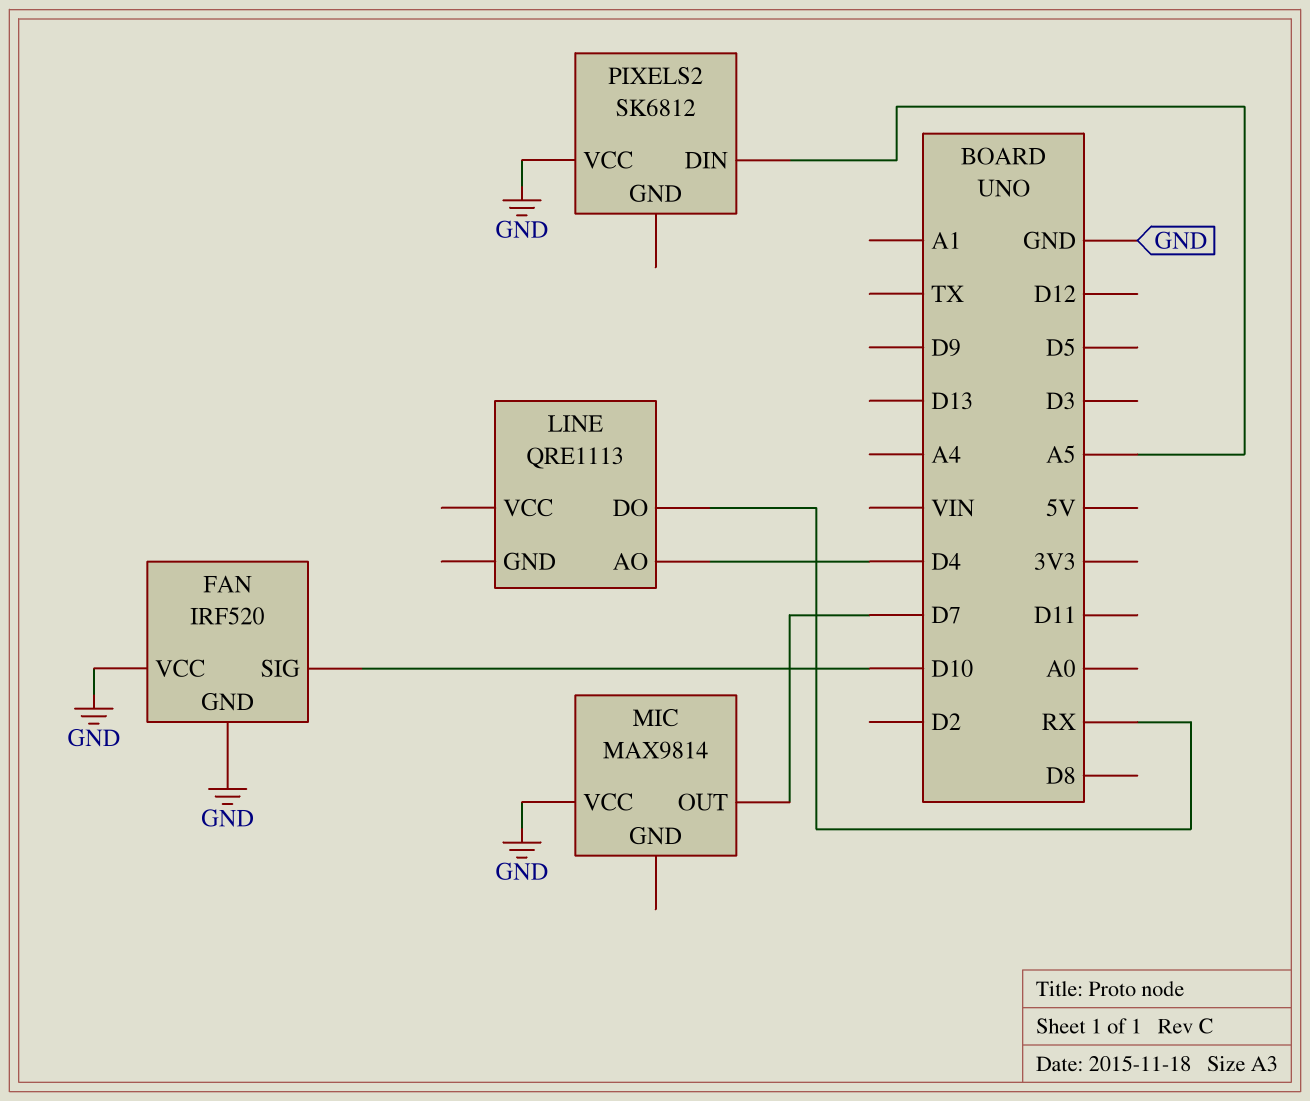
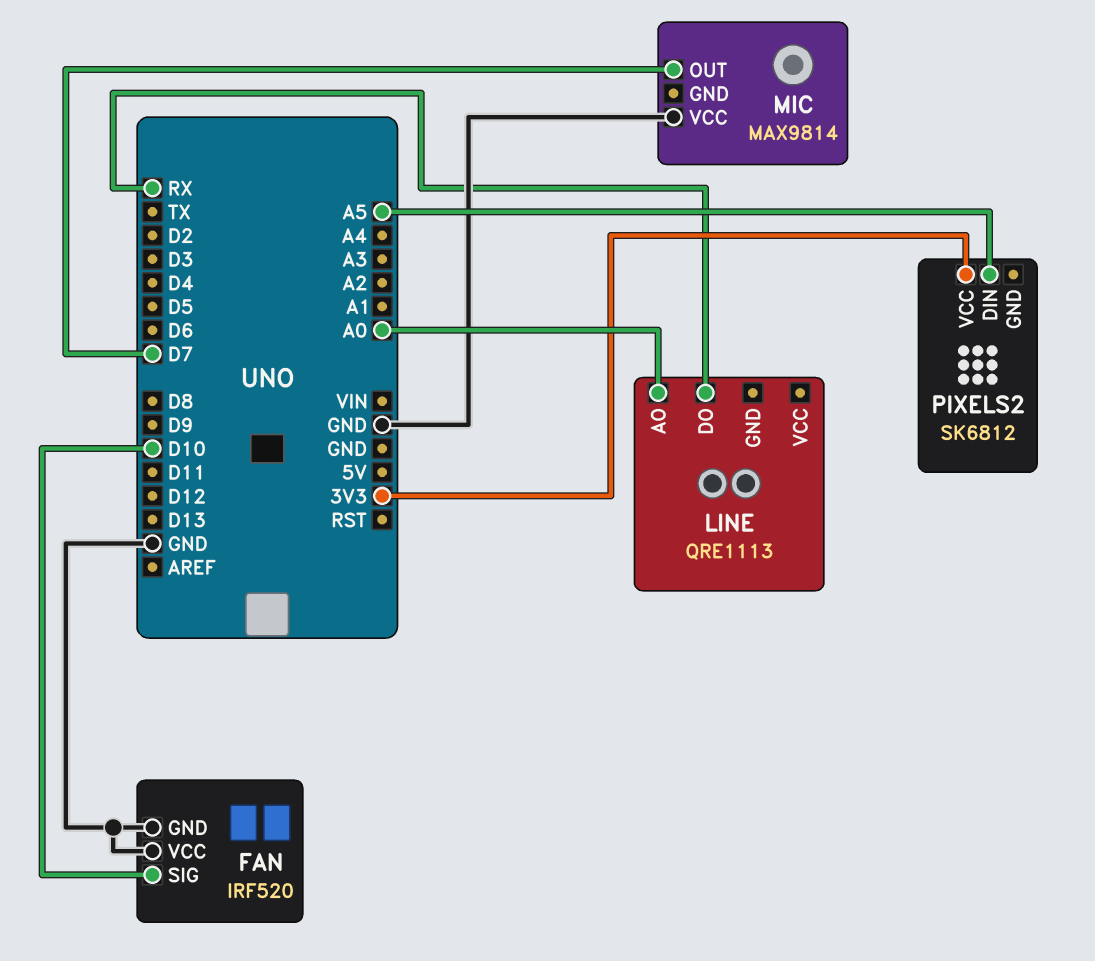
LINE pin AO: D4 -> A0
PIXELS2 pin VCC: GND -> 3V3

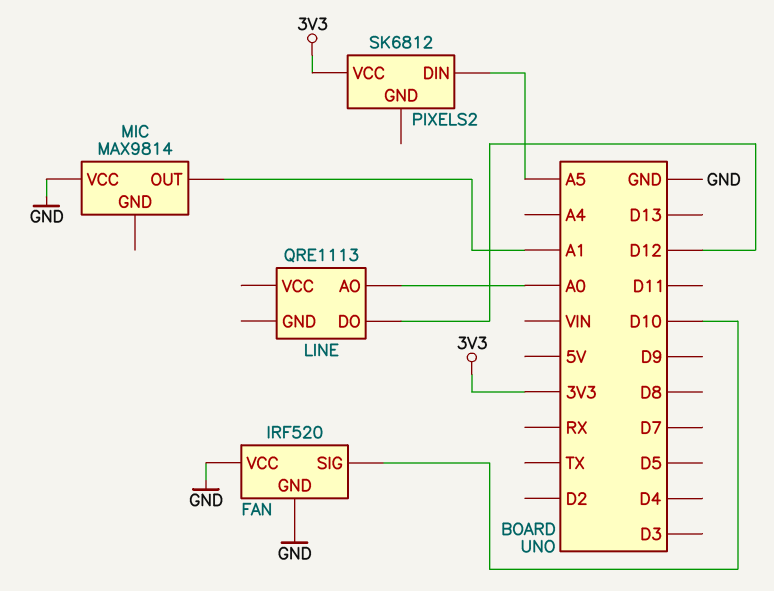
LINE pin DO: RX -> D12
MIC pin OUT: D7 -> A1

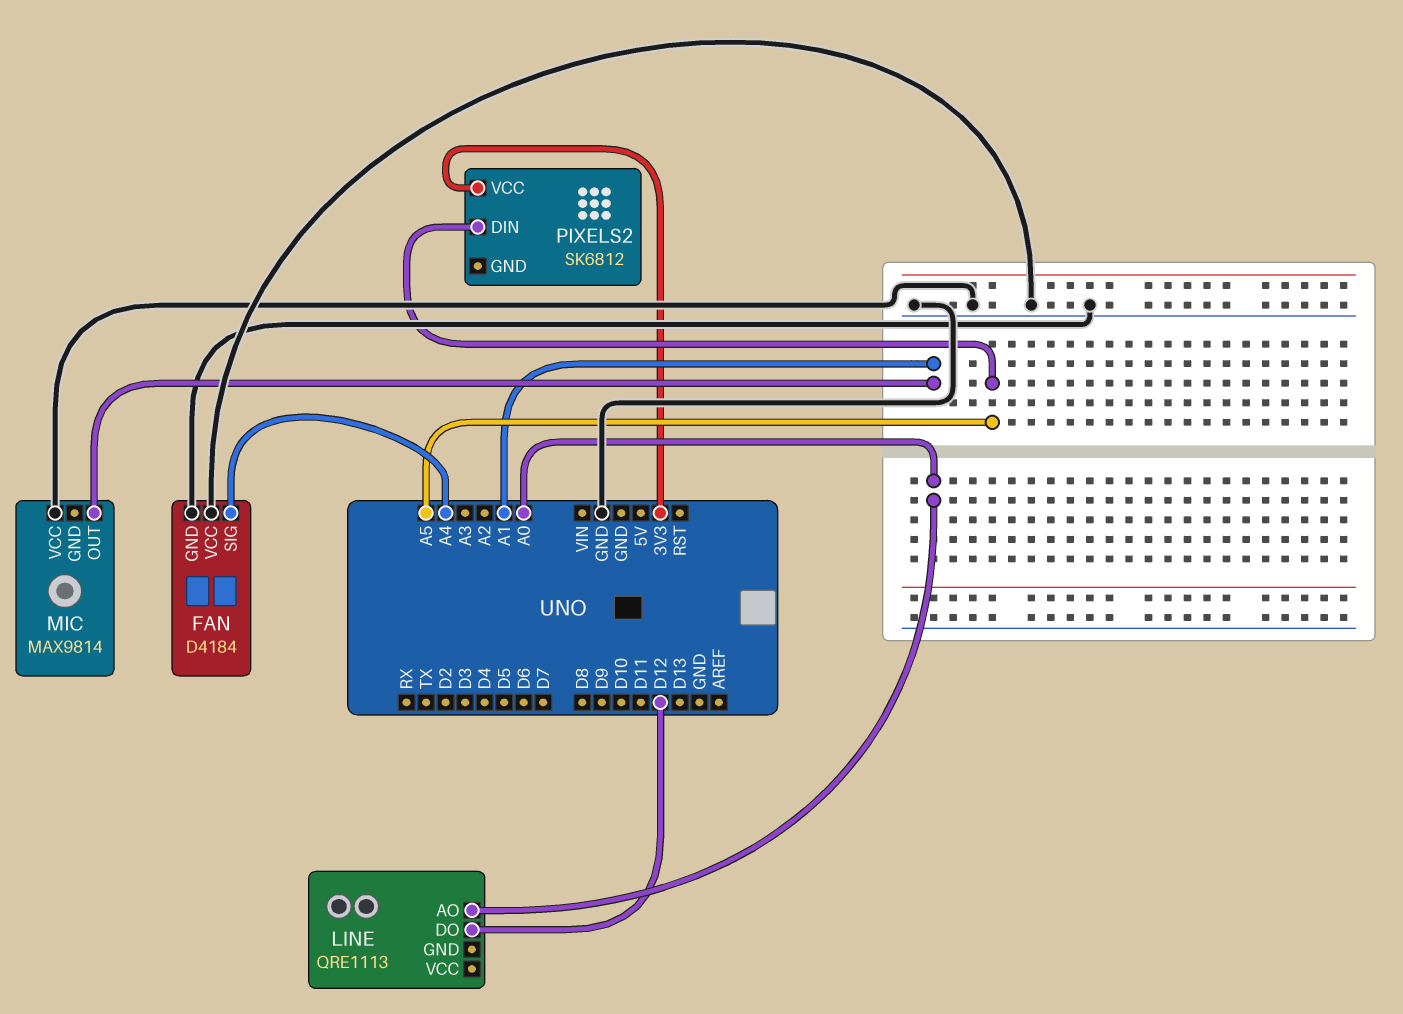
FAN: IRF520 -> D4184
FAN pin SIG: D10 -> A4

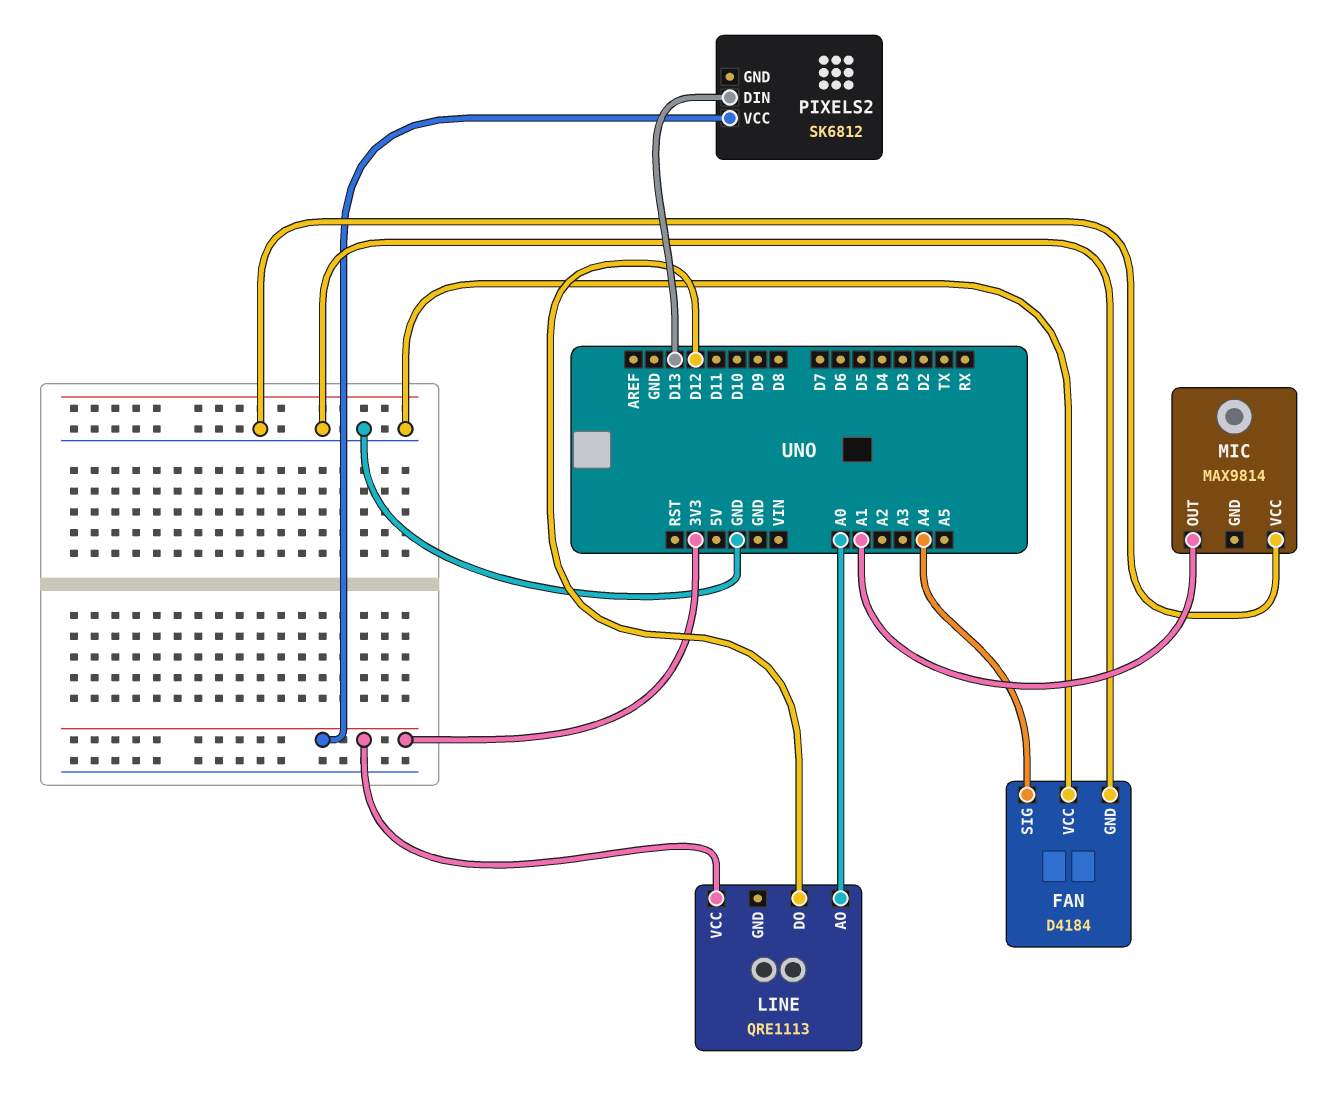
LINE pin VCC: none -> 3V3
PIXELS2 pin DIN: A5 -> D13

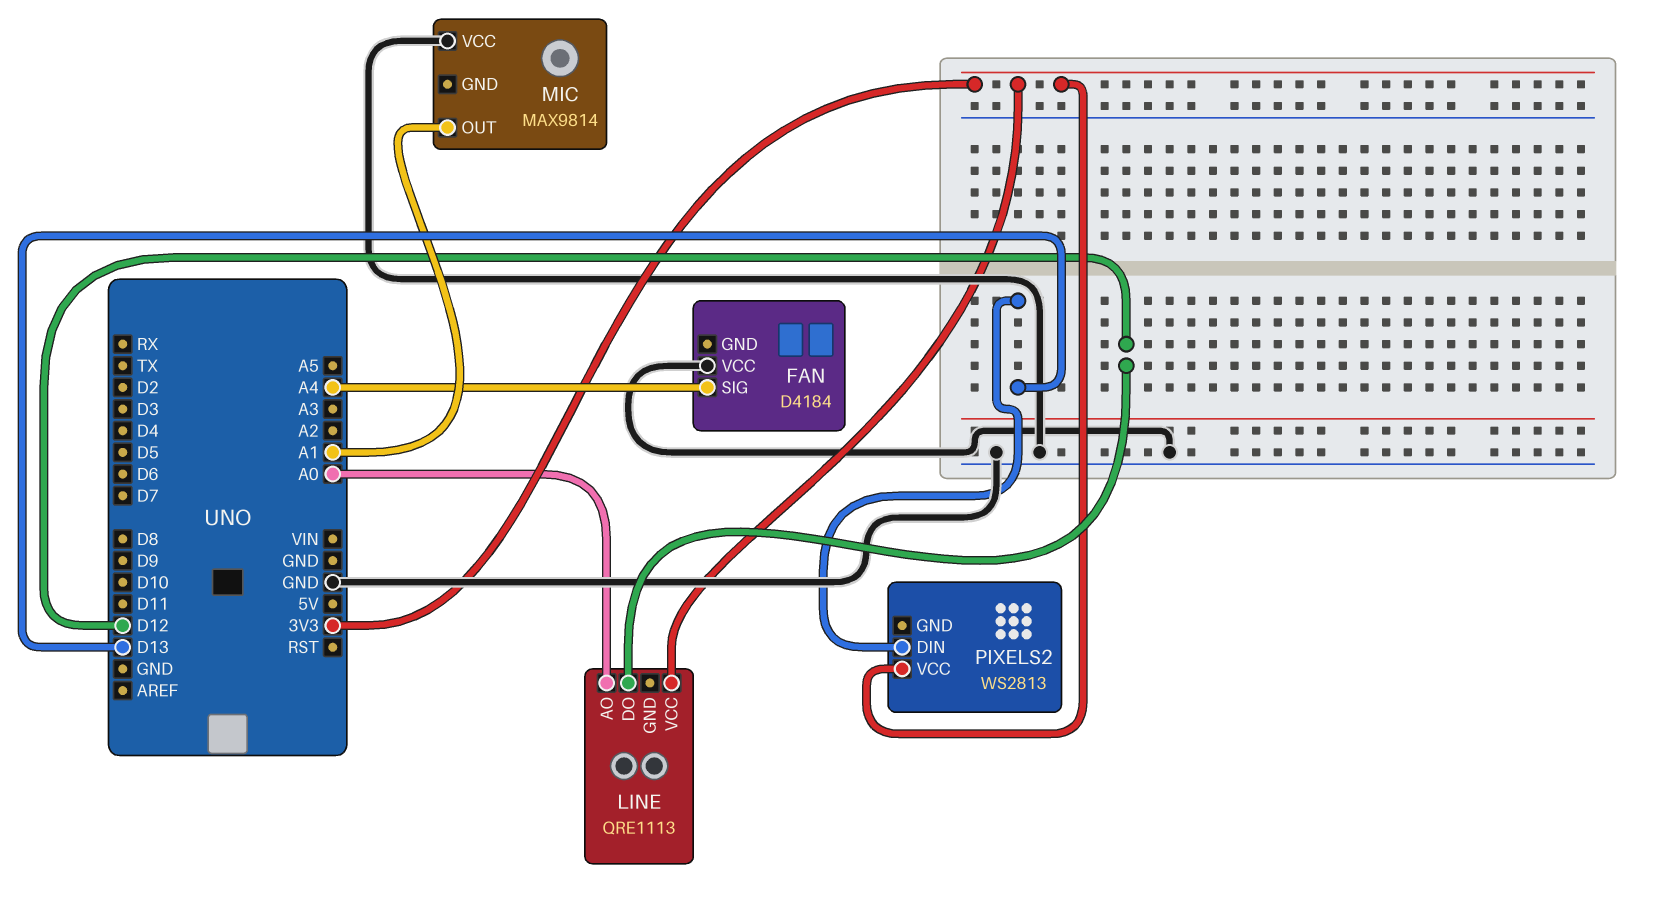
FAN pin GND: GND -> none
PIXELS2: SK6812 -> WS2813

